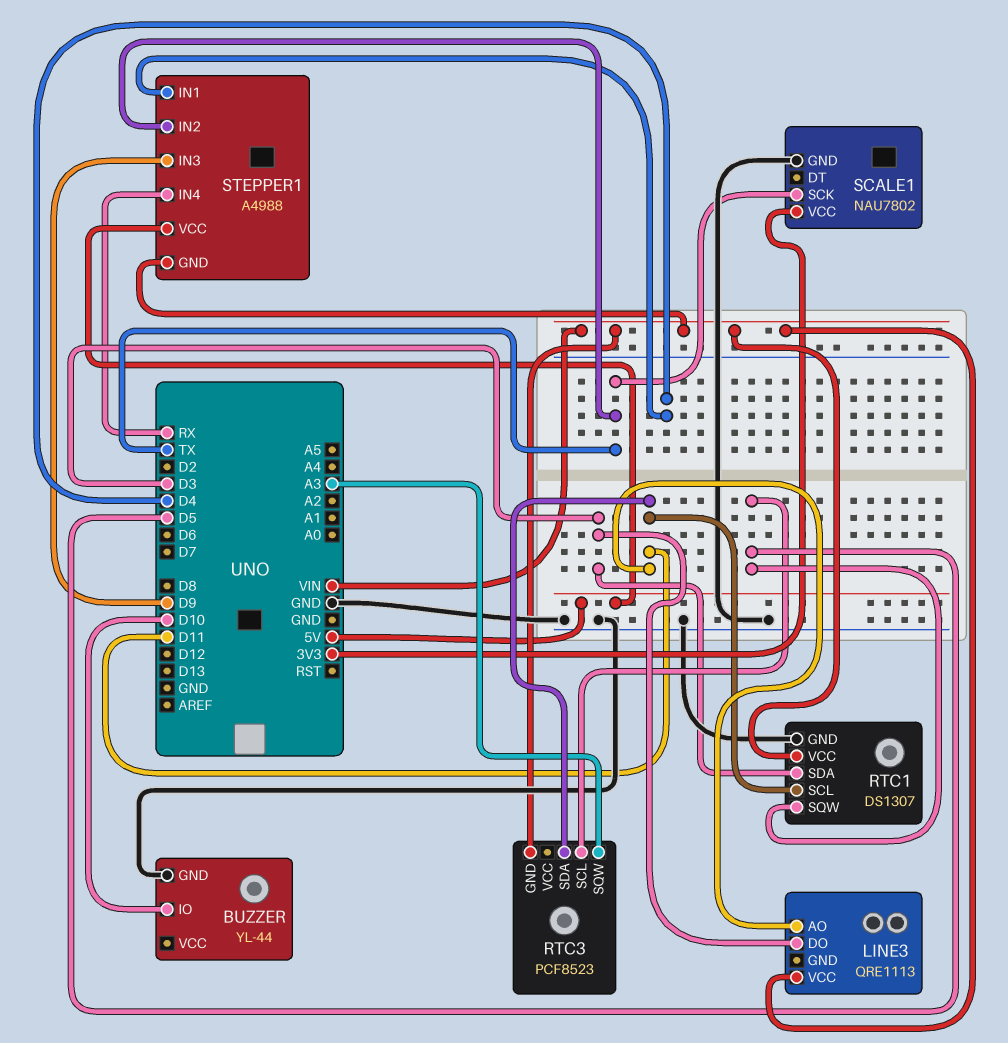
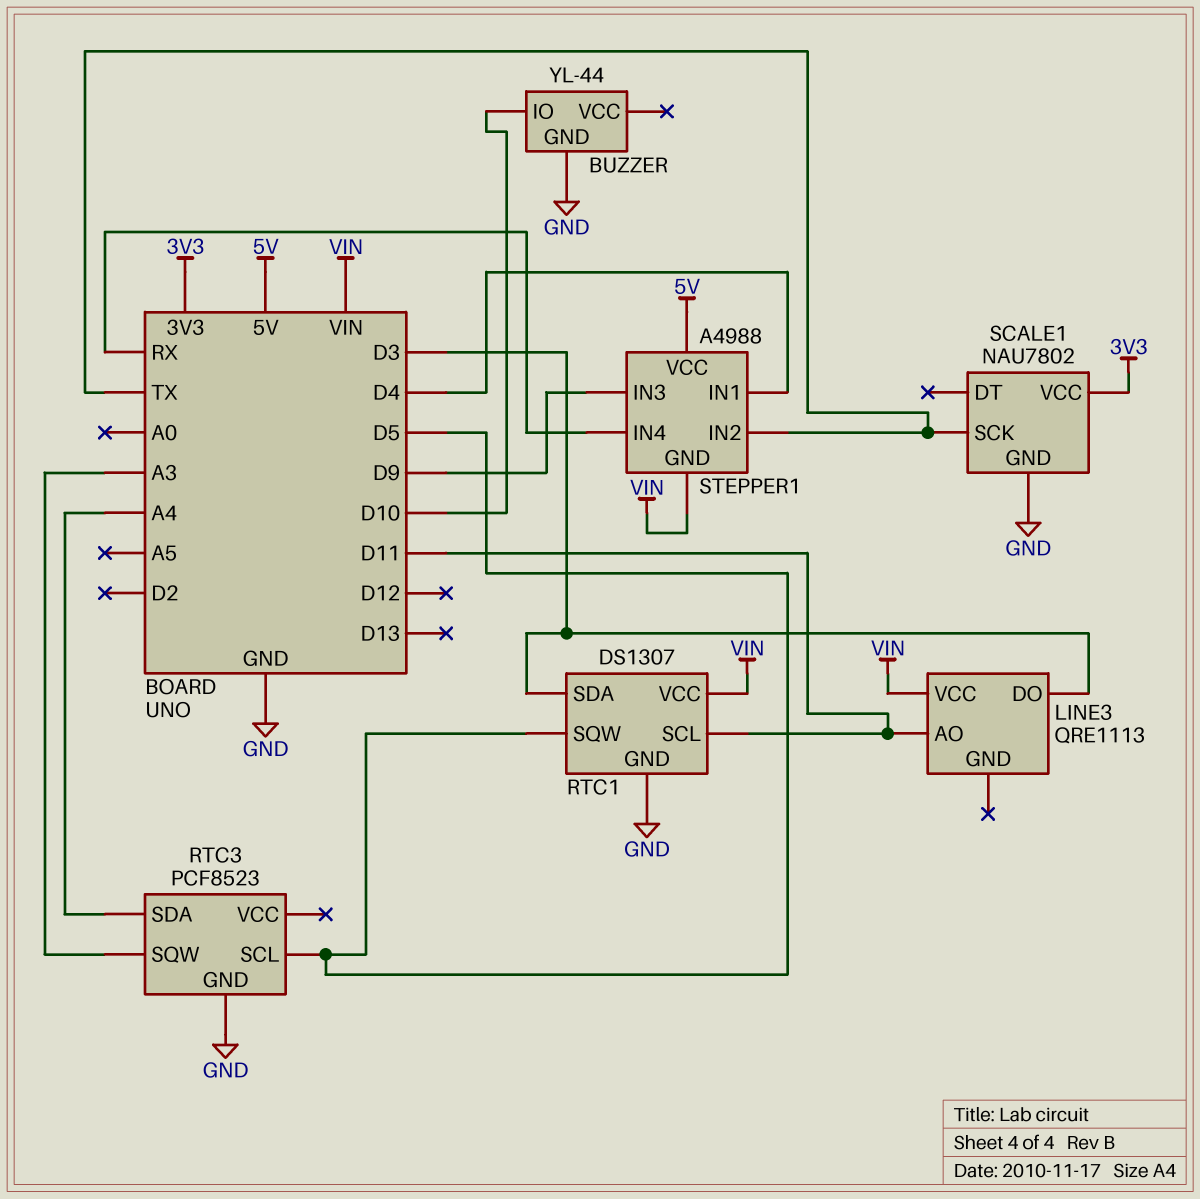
RTC3 pin GND: VIN -> GND
RTC3 pin SDA: D11 -> A4

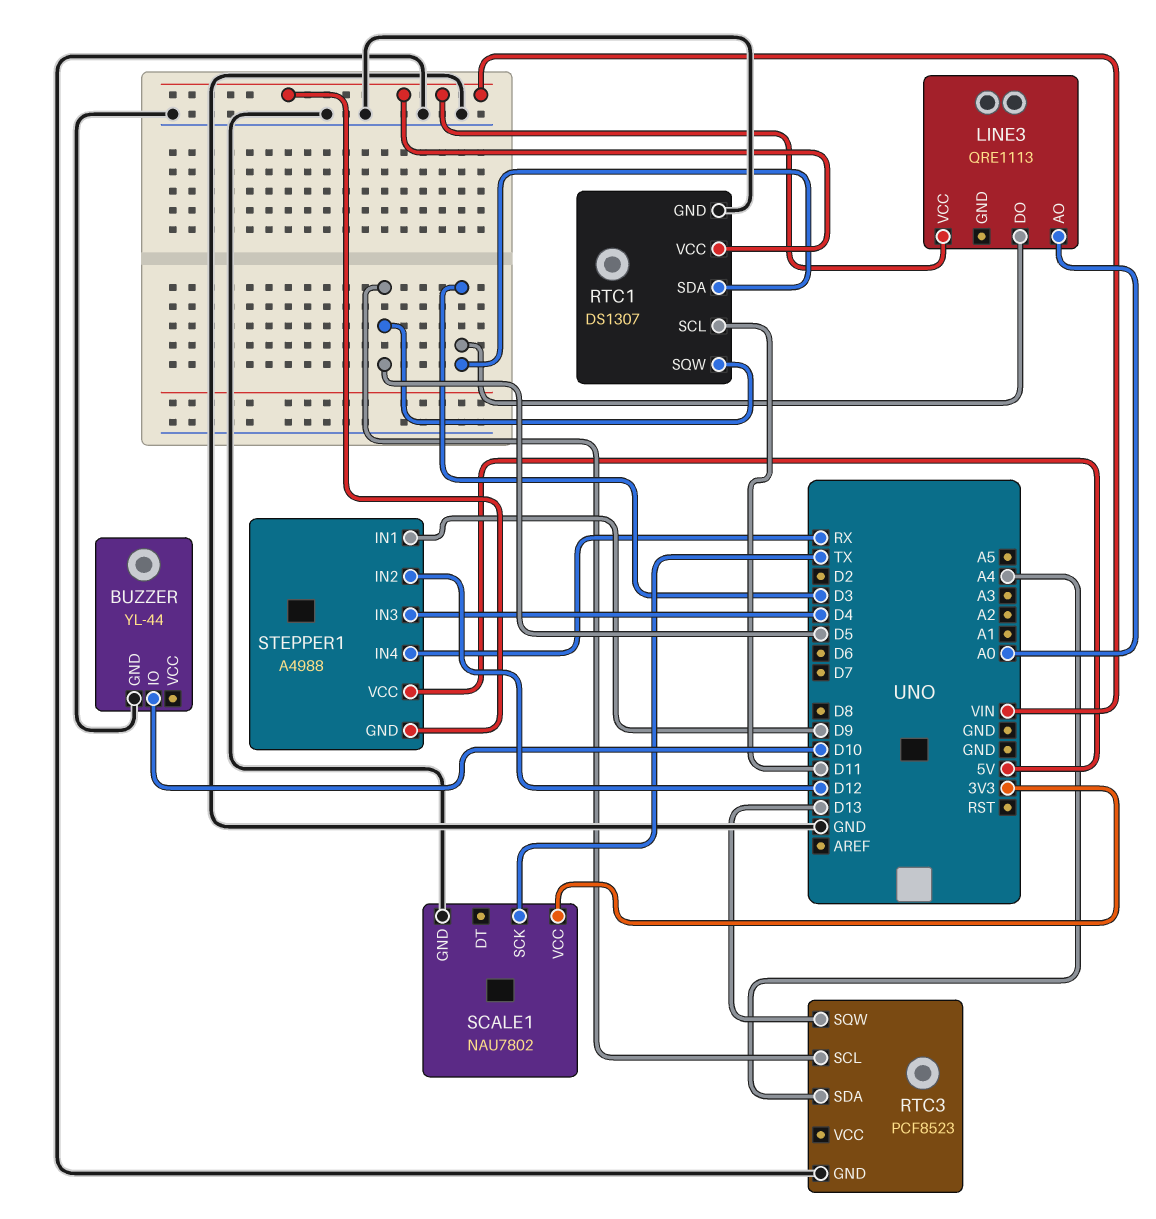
LINE3 pin AO: D11 -> A0
RTC3 pin SQW: A3 -> D13
STEPPER1 pin IN1: D4 -> D9
STEPPER1 pin IN2: TX -> D12
STEPPER1 pin IN3: D9 -> D4

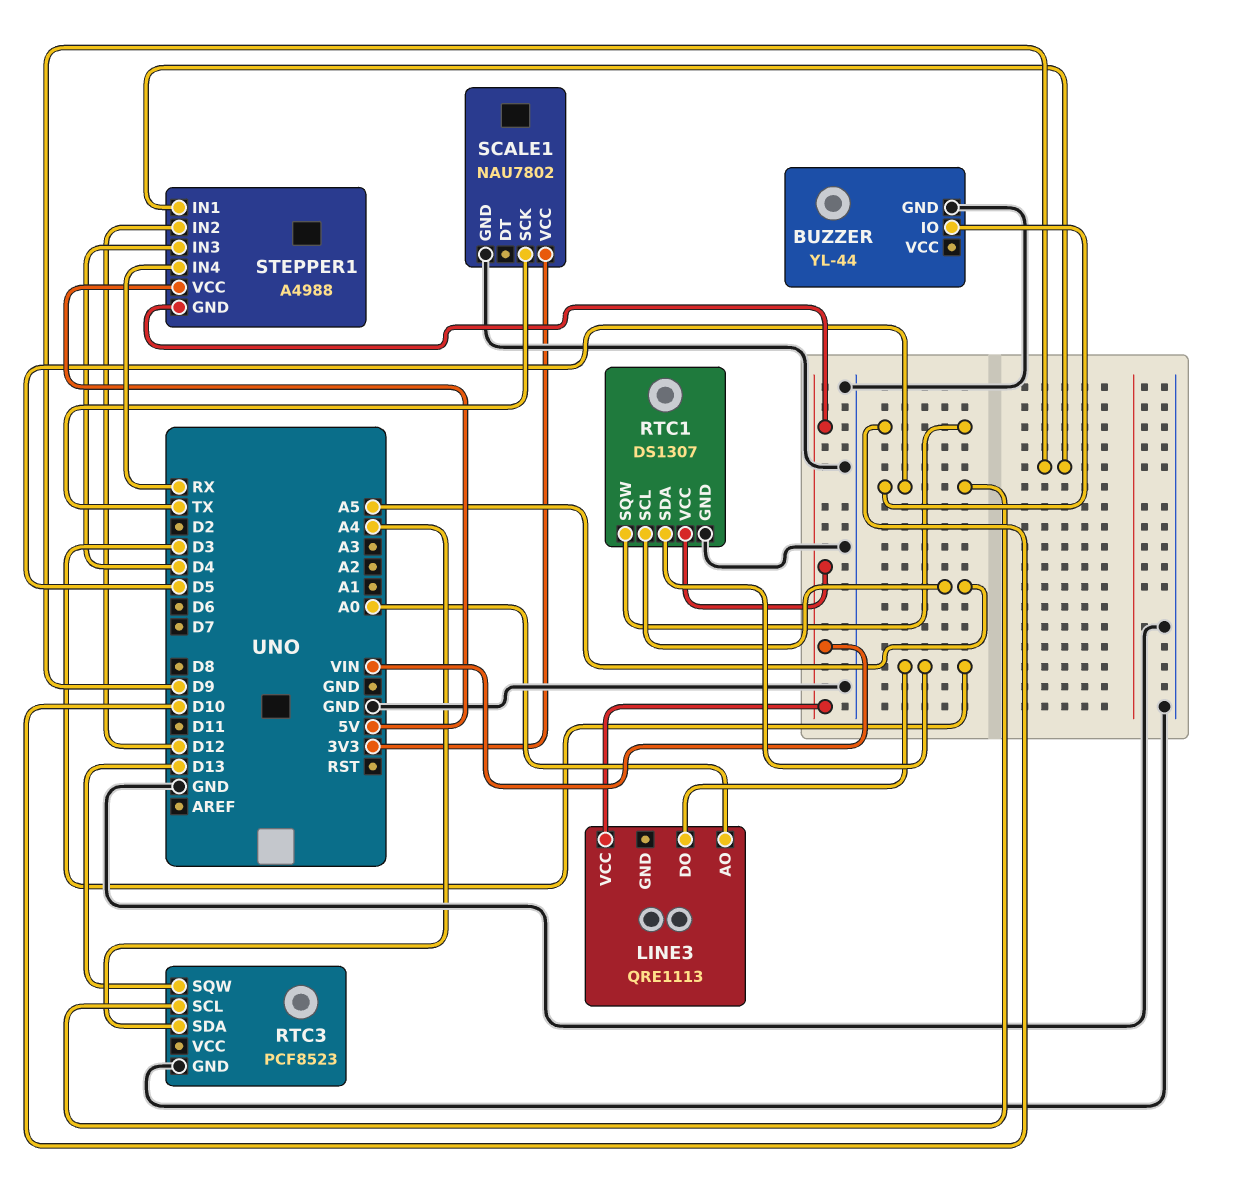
BUZZER pin IO: D10 -> D5
RTC1 pin SCL: D11 -> A5
RTC1 pin SQW: D5 -> D10

